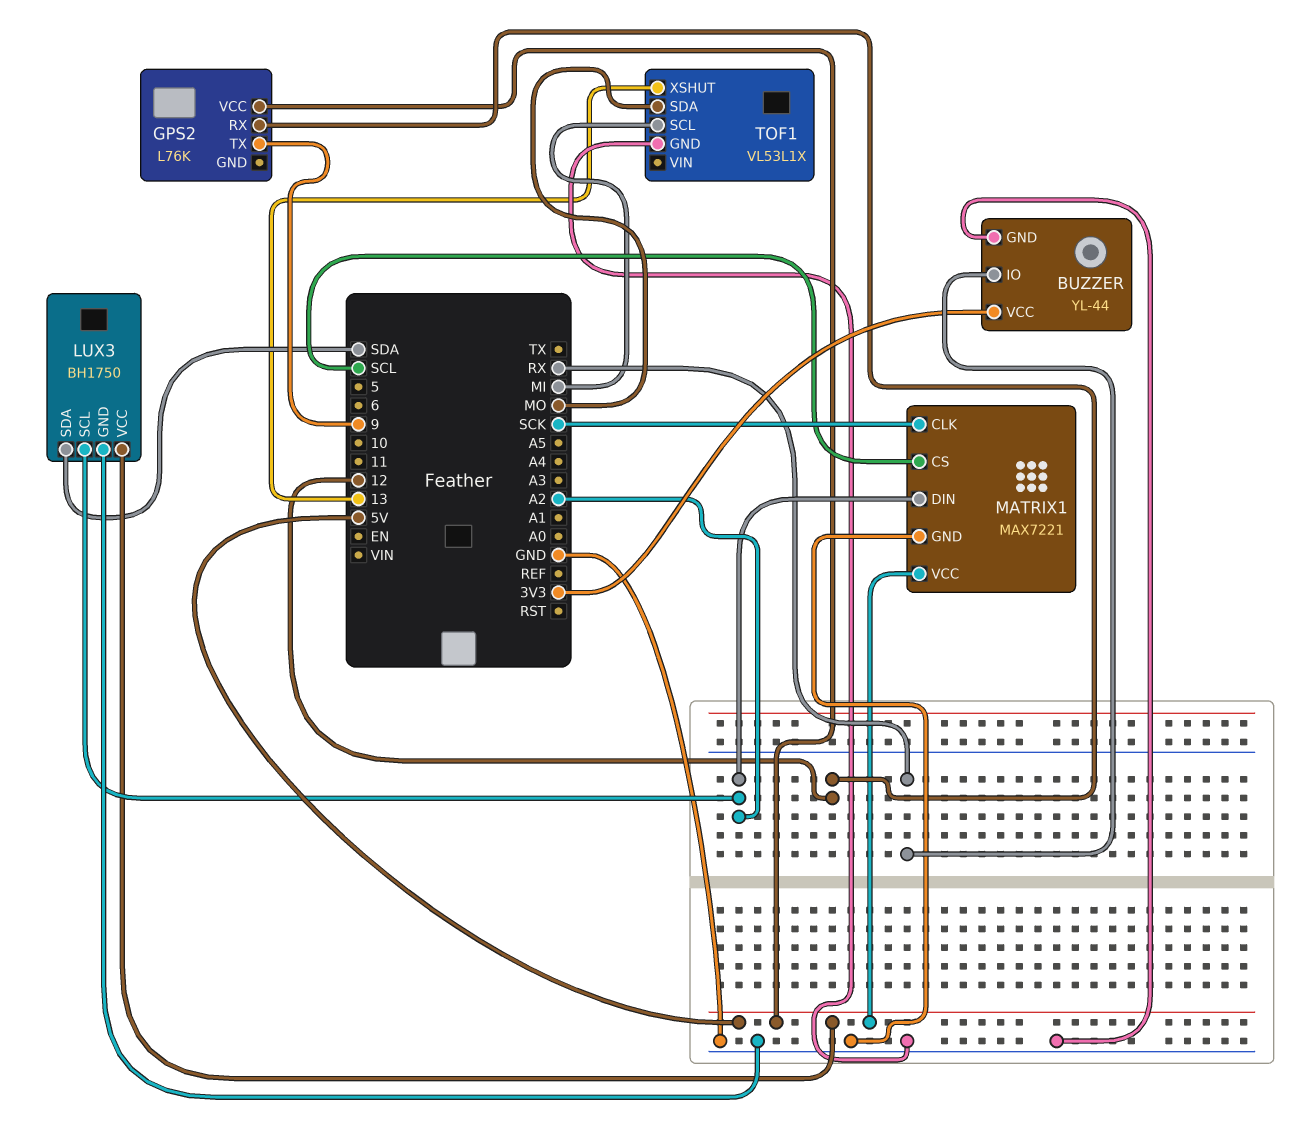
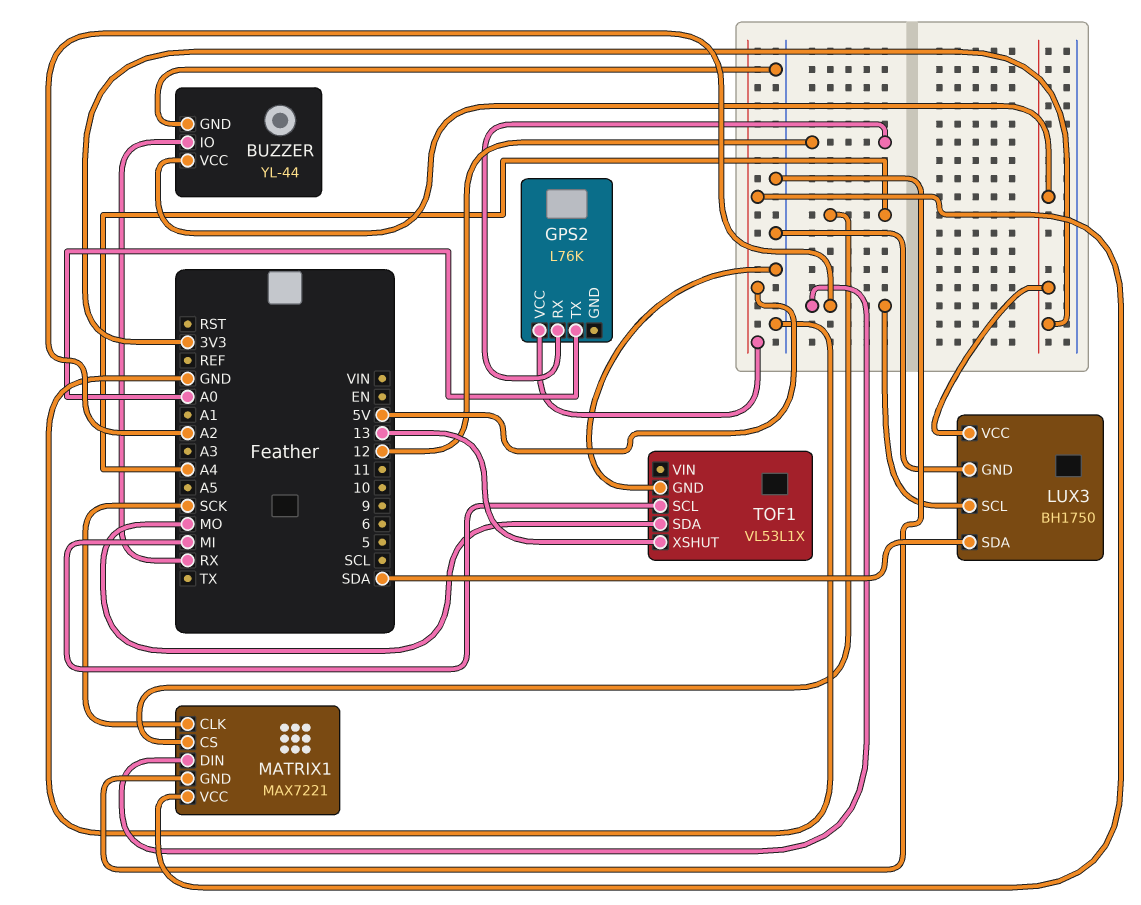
GPS2 pin TX: 9 -> A0
LUX3 pin VCC: 5V -> 3V3
MATRIX1 pin CS: SCL -> A4

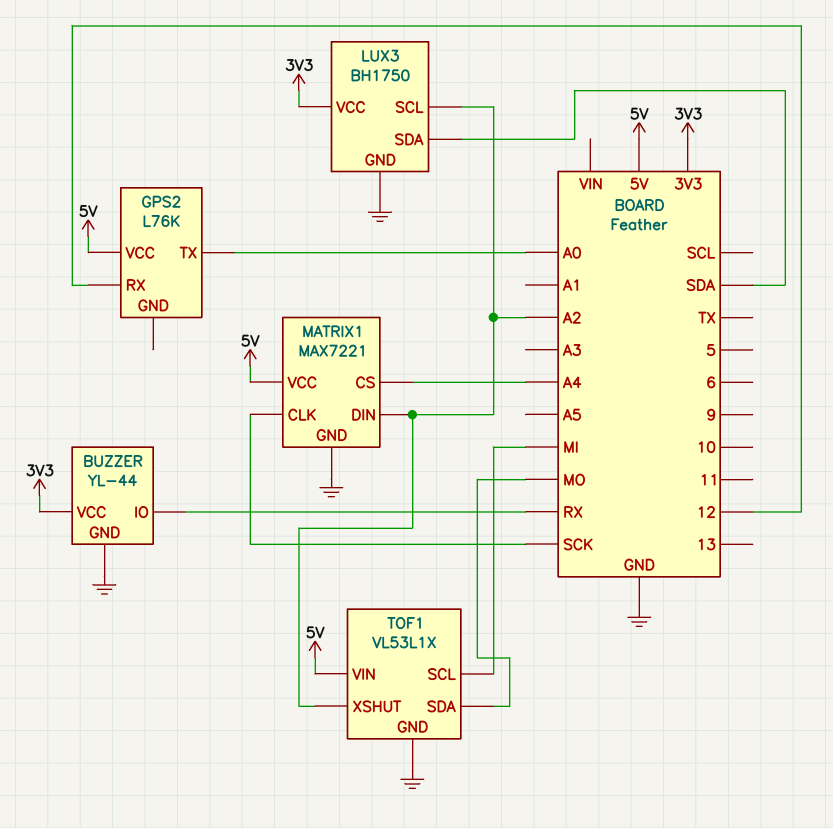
TOF1 pin VIN: none -> 5V
TOF1 pin XSHUT: 13 -> A2

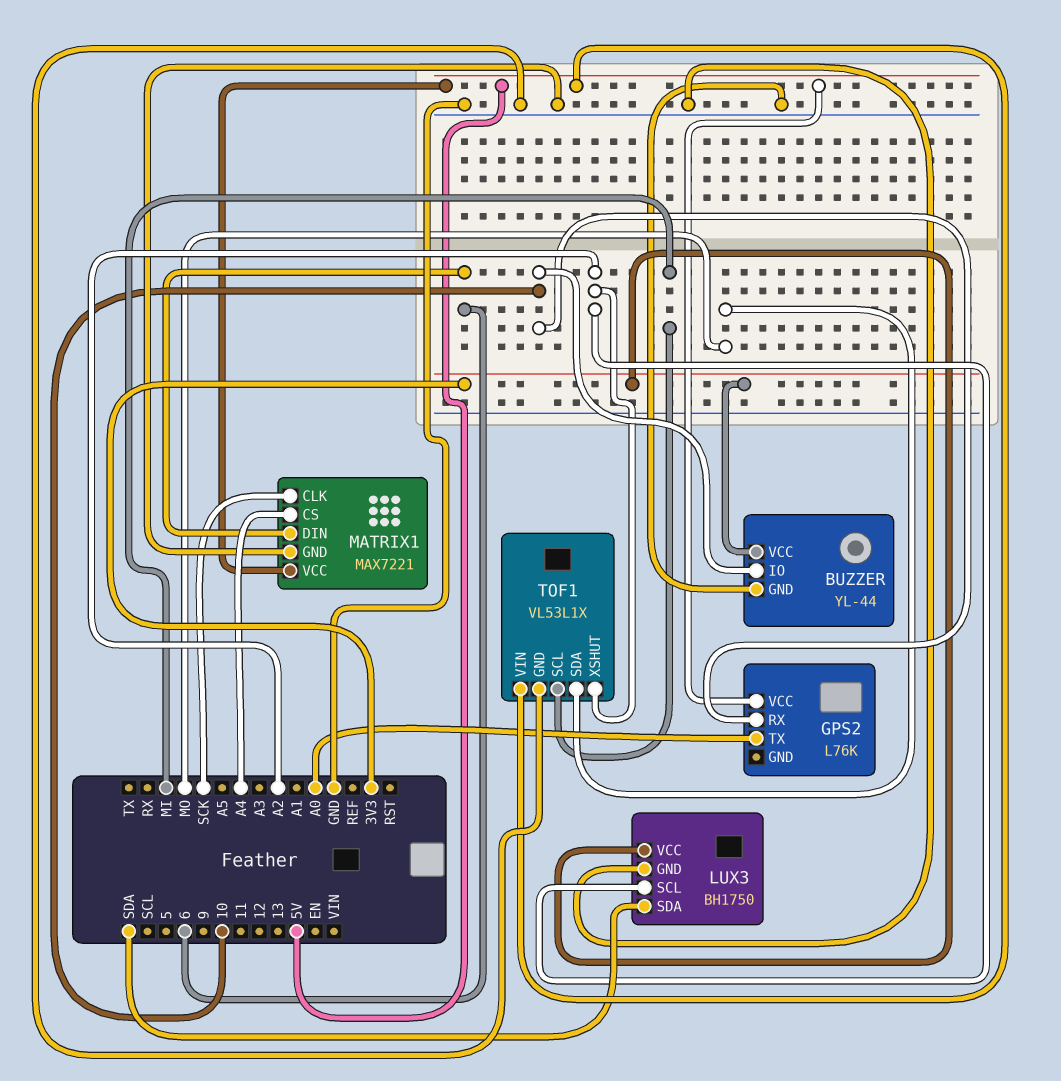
BUZZER pin IO: RX -> 10
GPS2 pin RX: 12 -> 10
MATRIX1 pin DIN: A2 -> 6

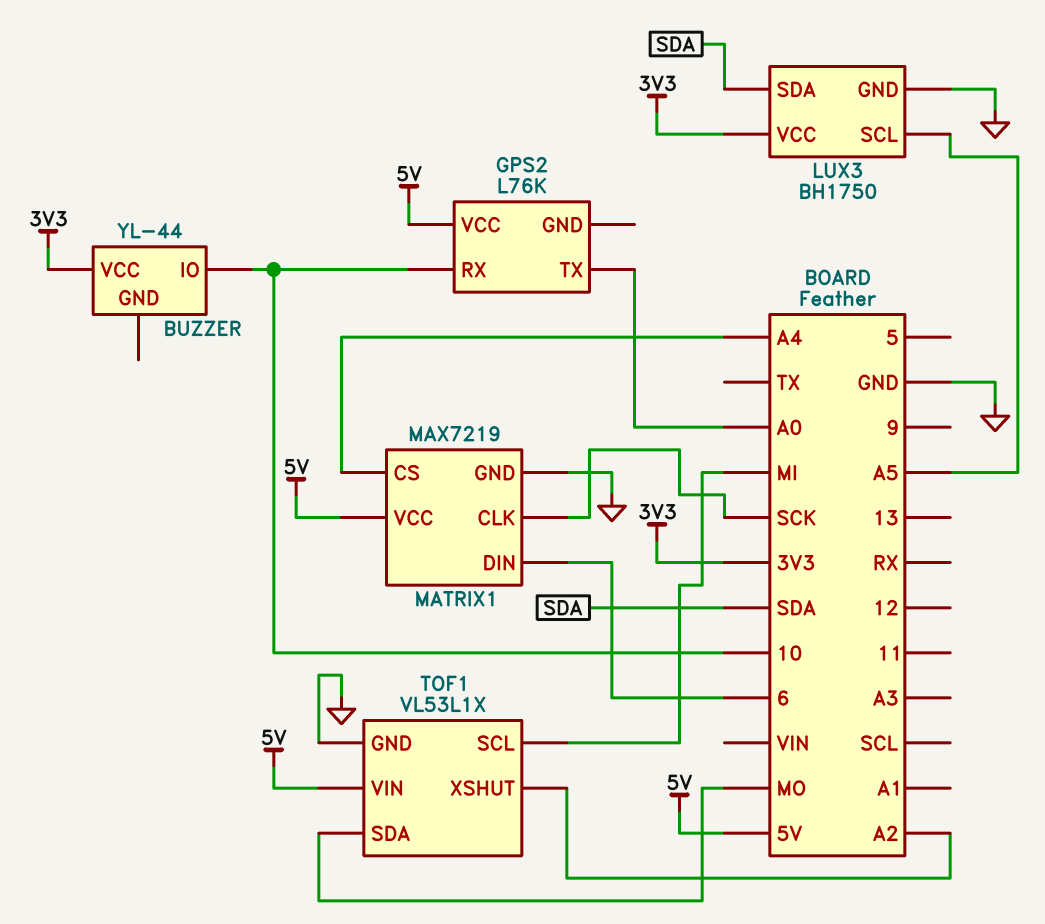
BUZZER pin GND: GND -> none
LUX3 pin SCL: A2 -> A5
MATRIX1: MAX7221 -> MAX7219

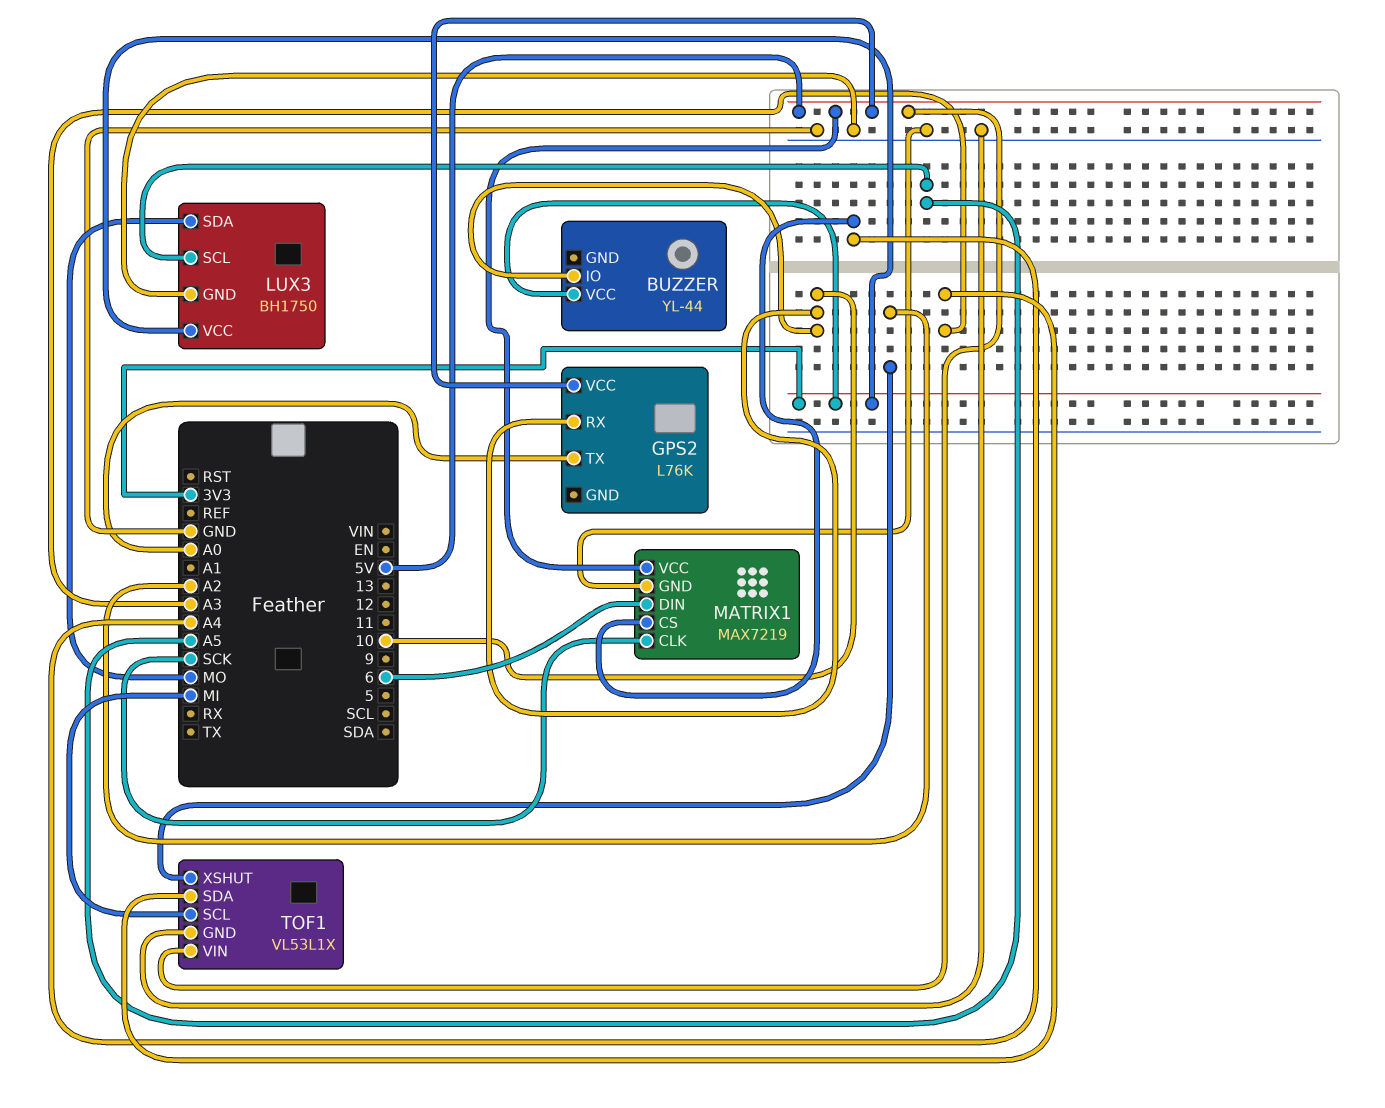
LUX3 pin SDA: SDA -> MO
TOF1 pin SDA: MO -> A3

